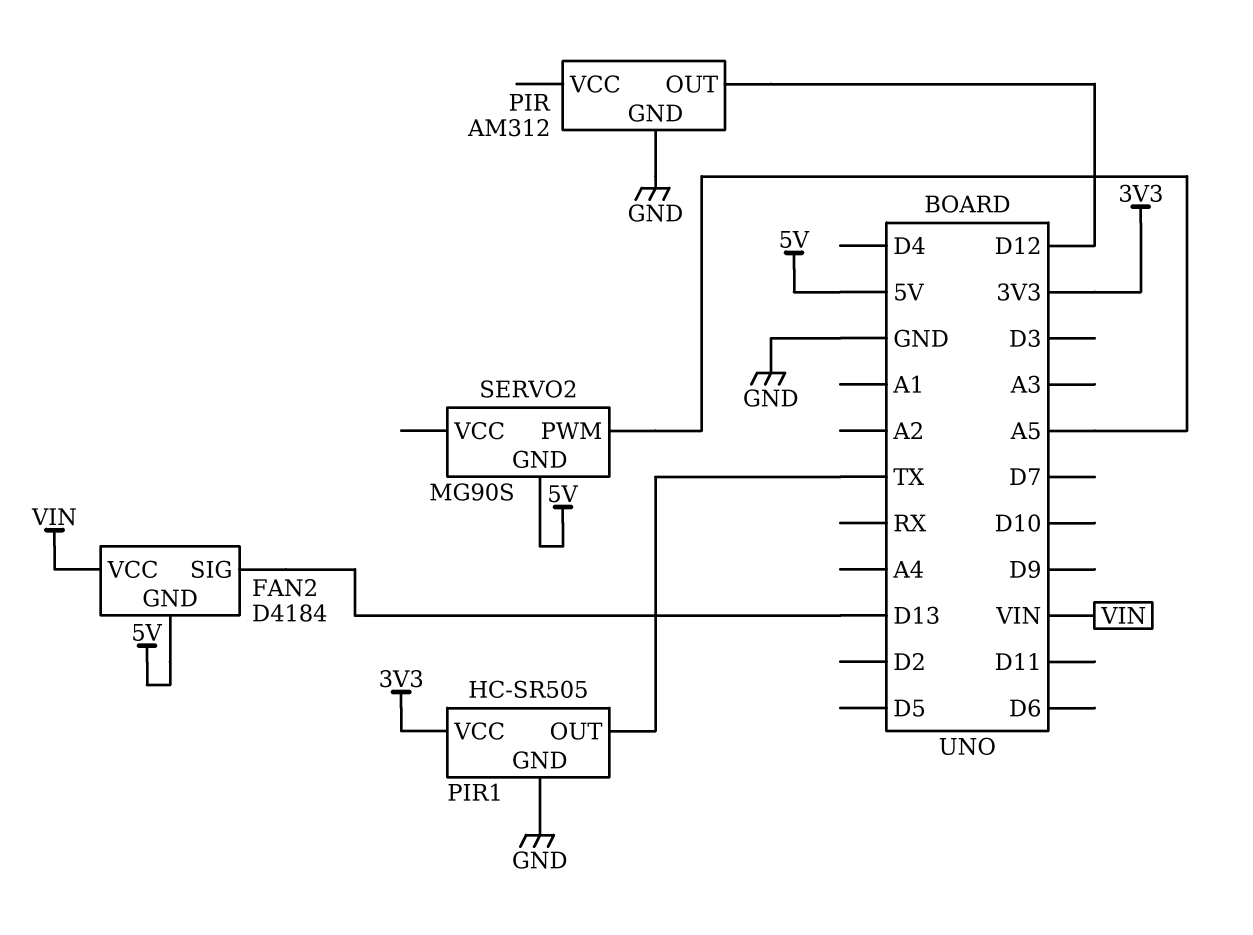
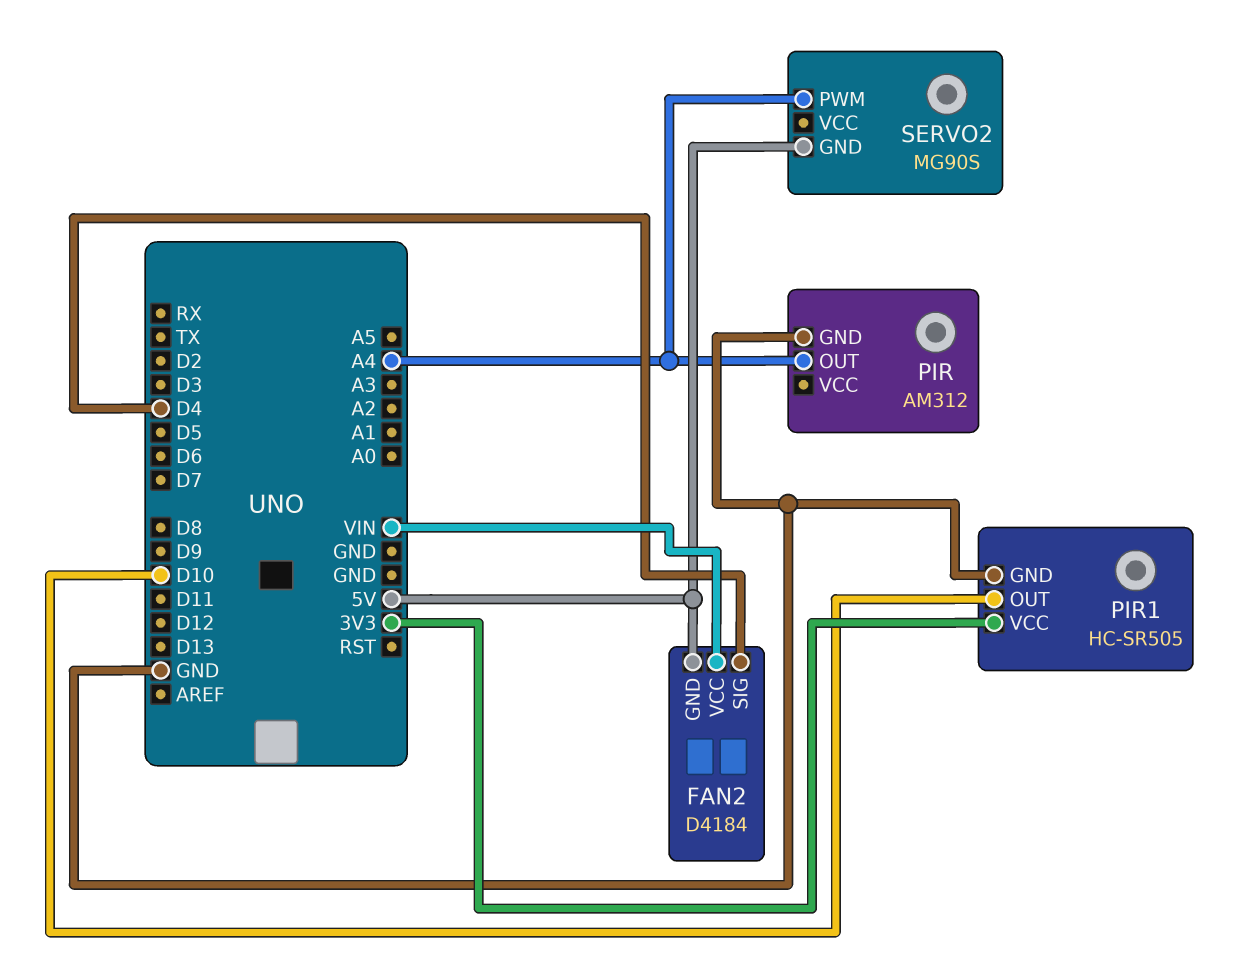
FAN2 pin SIG: D13 -> D4
PIR pin OUT: D12 -> A4
PIR1 pin OUT: TX -> D10
SERVO2 pin PWM: A5 -> A4

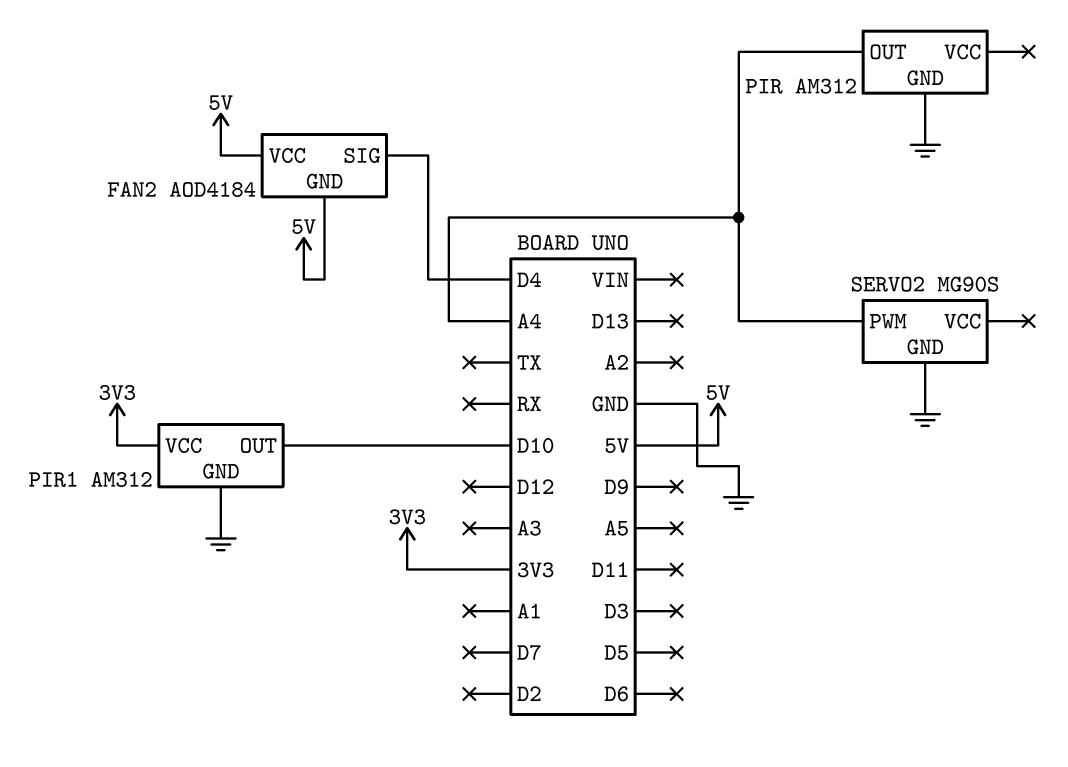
FAN2: D4184 -> AOD4184
FAN2 pin VCC: VIN -> 5V
PIR1: HC-SR505 -> AM312
SERVO2 pin GND: 5V -> GND

